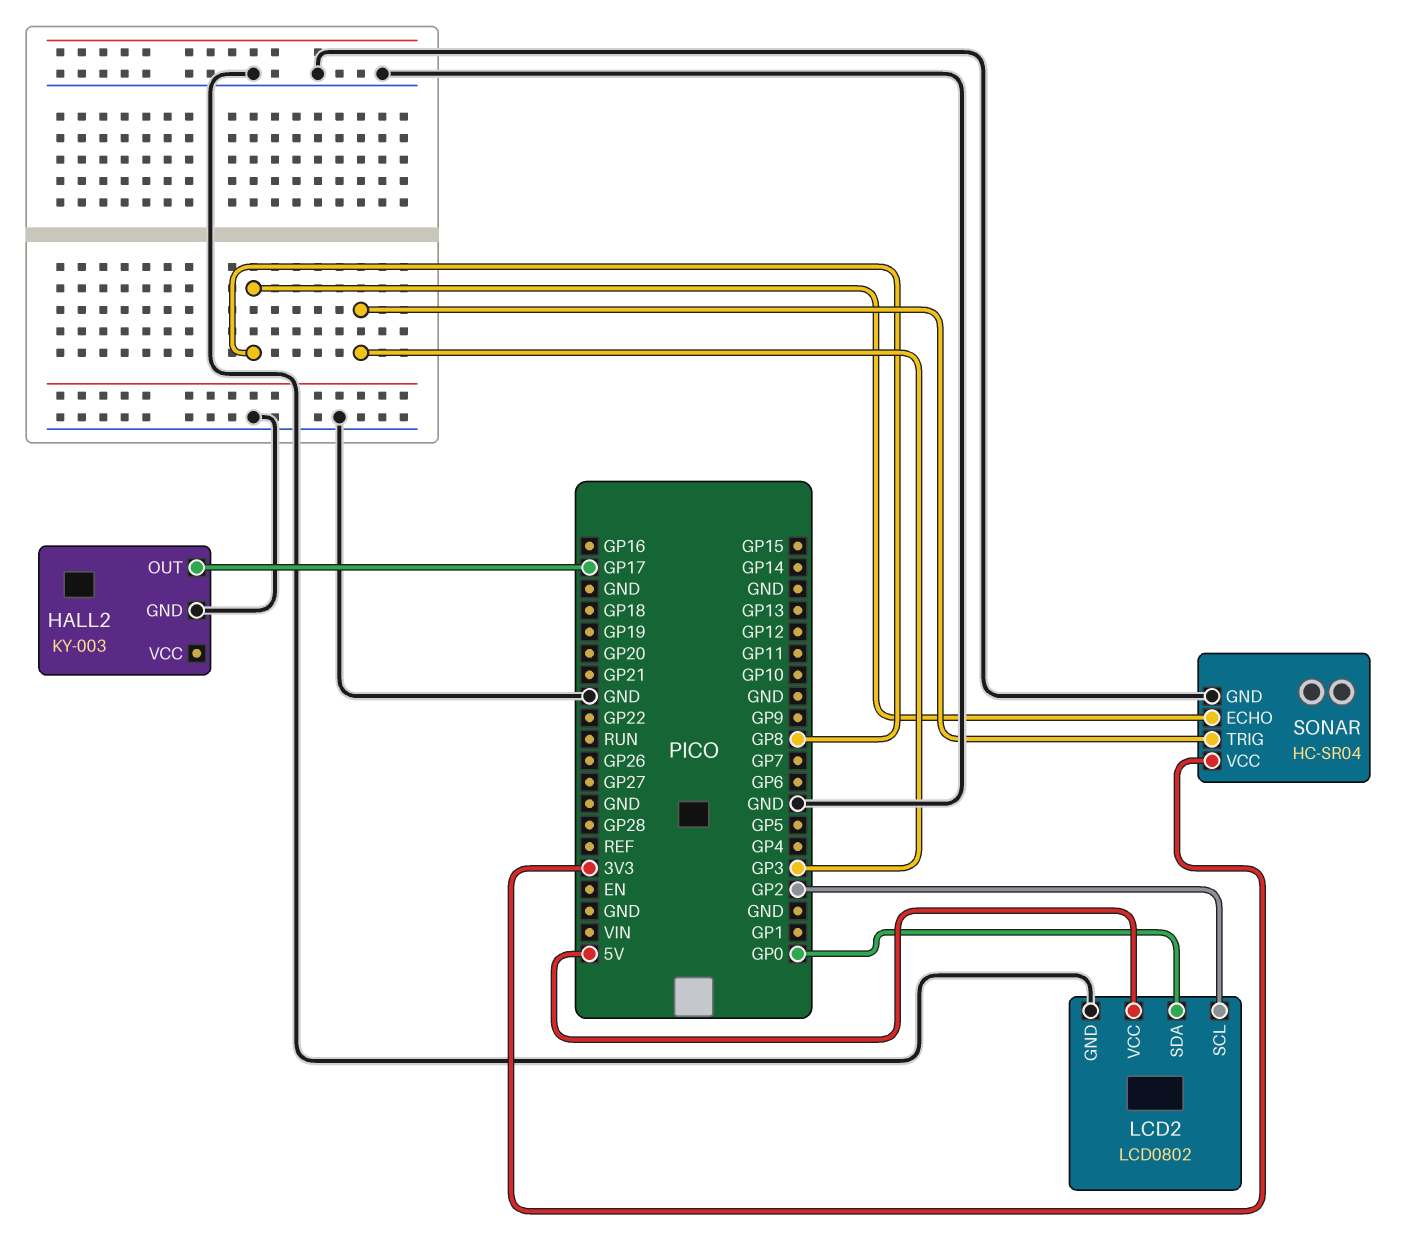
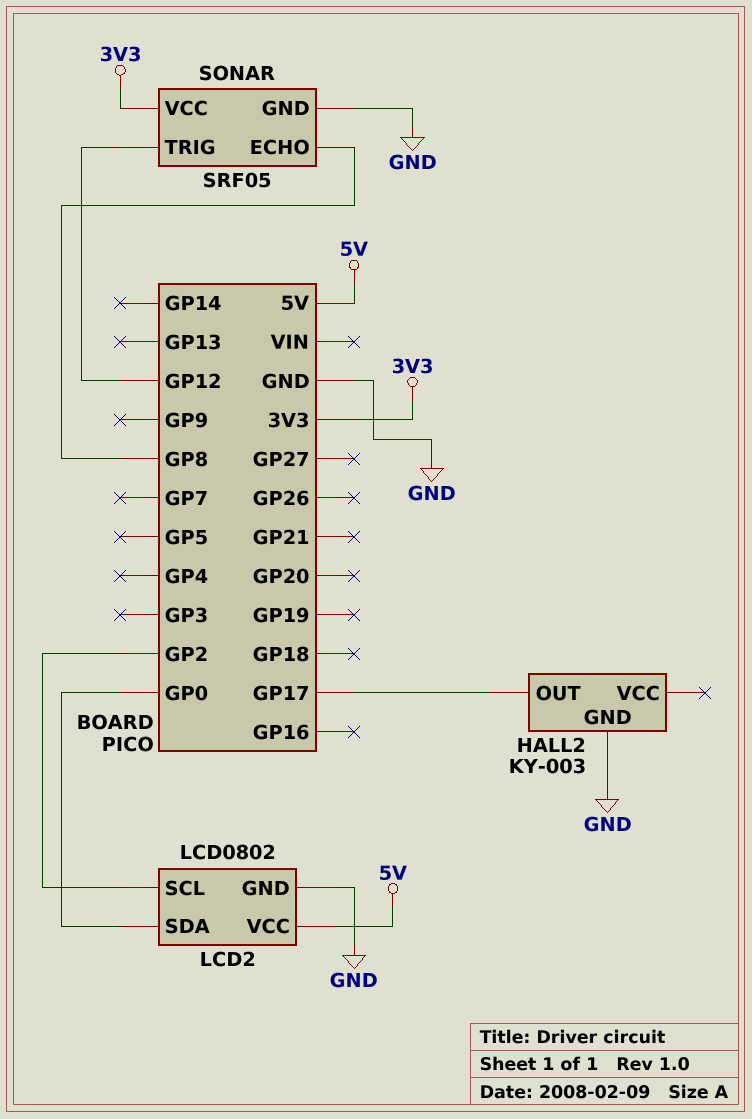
SONAR: HC-SR04 -> SRF05
SONAR pin TRIG: GP3 -> GP12

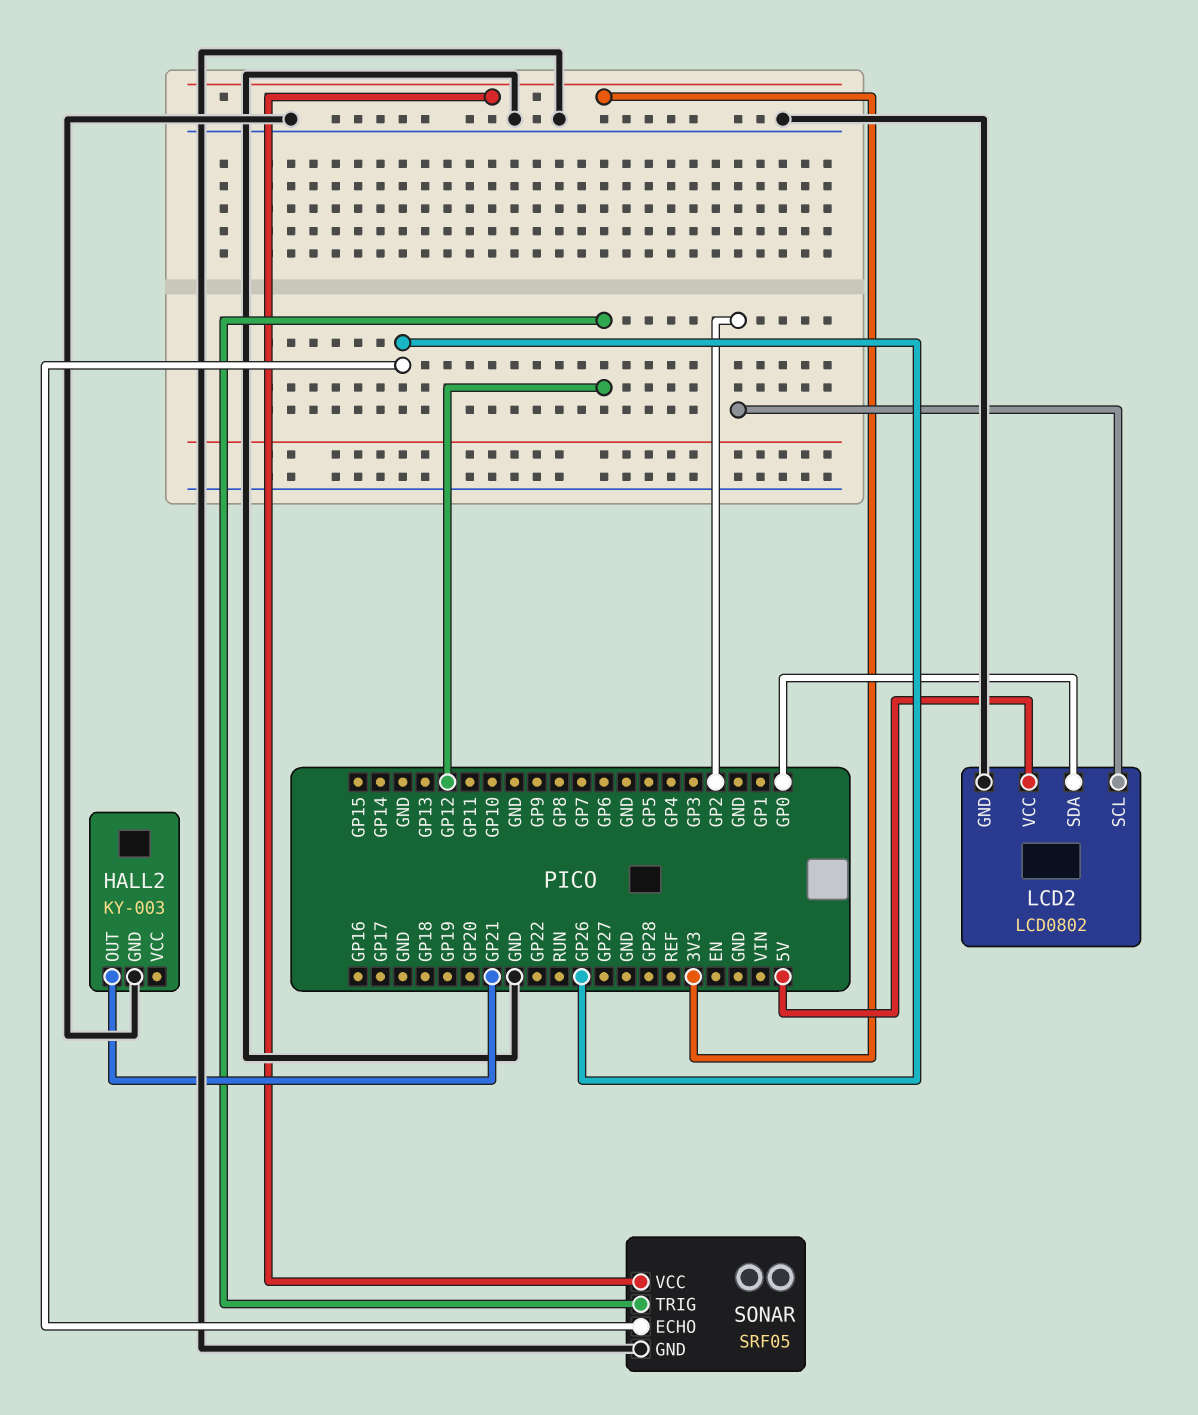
HALL2 pin OUT: GP17 -> GP21
SONAR pin ECHO: GP8 -> GP26

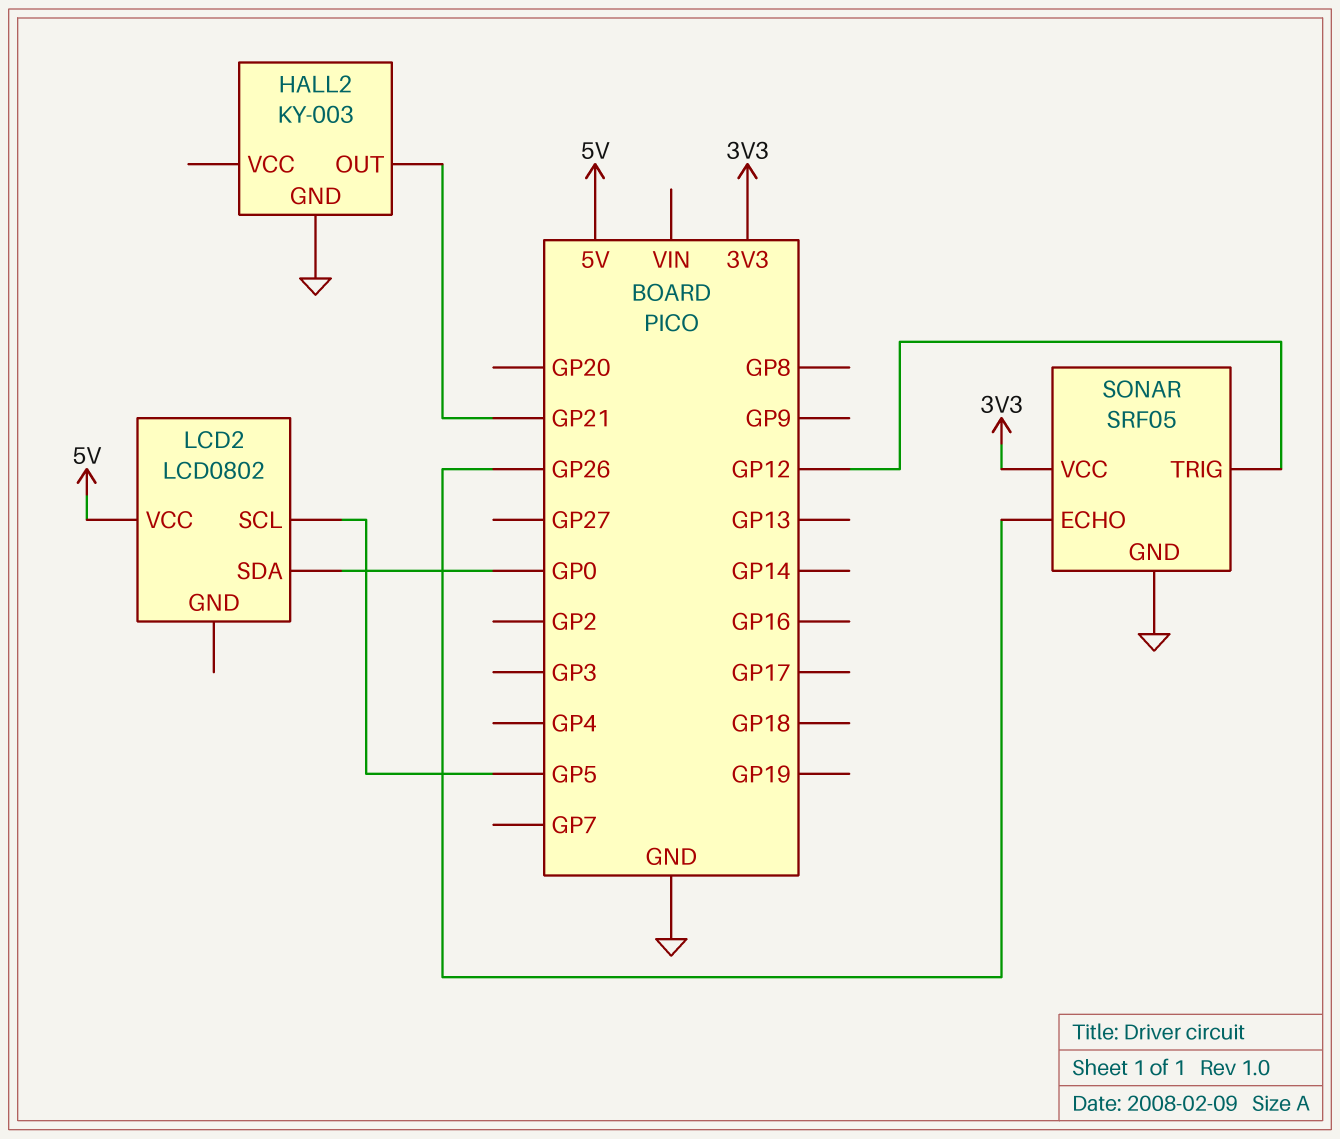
LCD2 pin GND: GND -> none
LCD2 pin SCL: GP2 -> GP5

